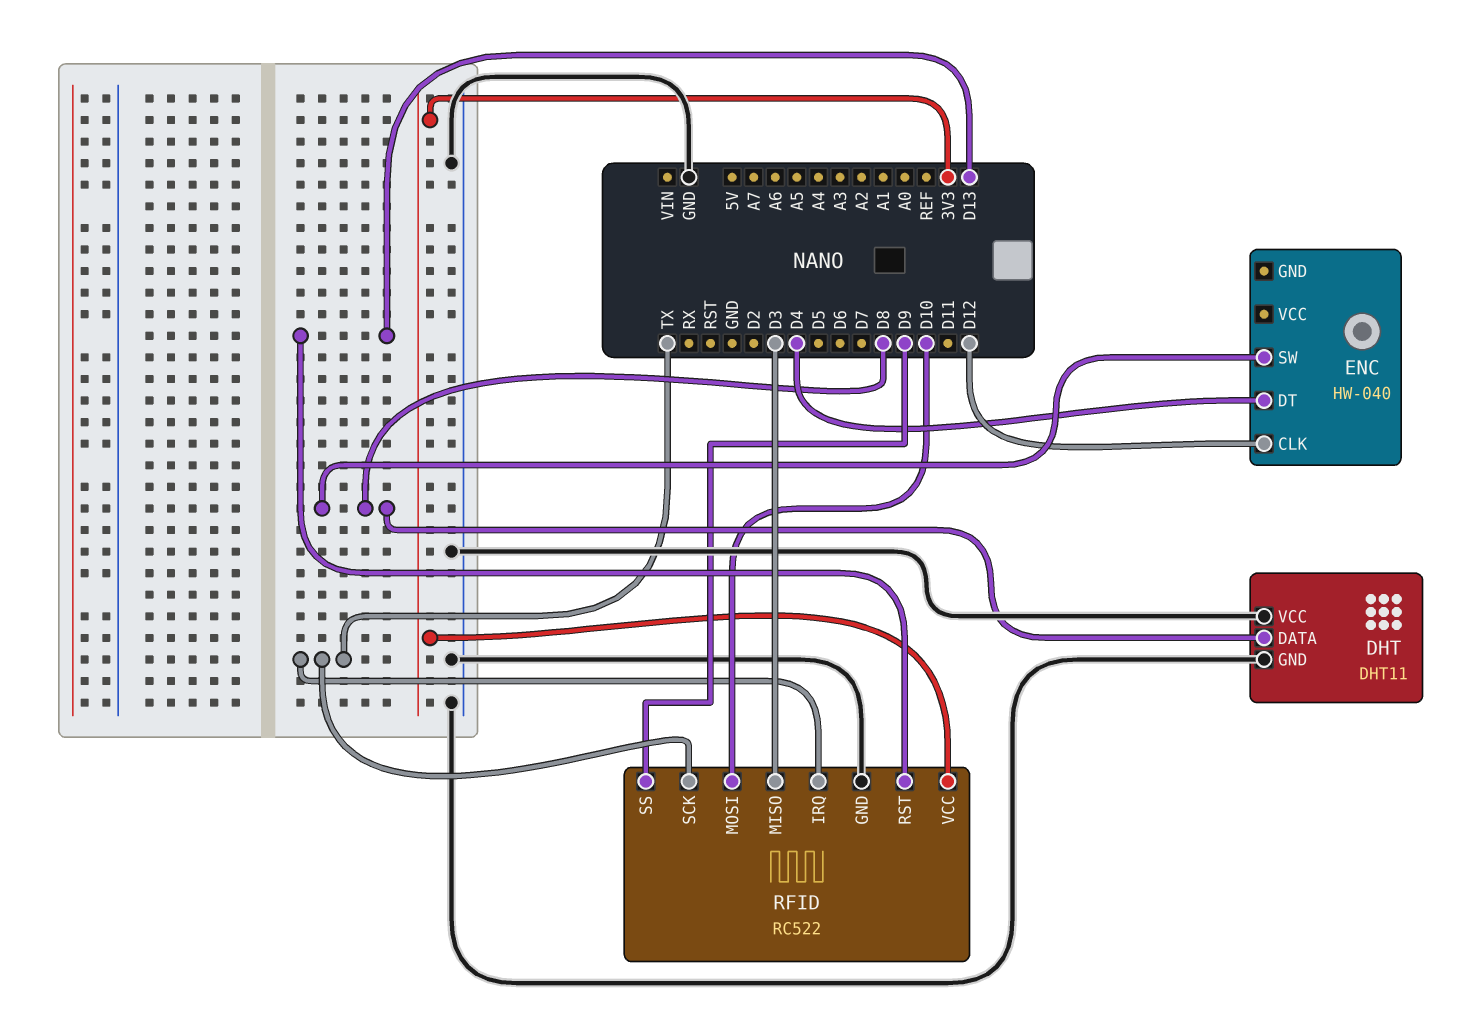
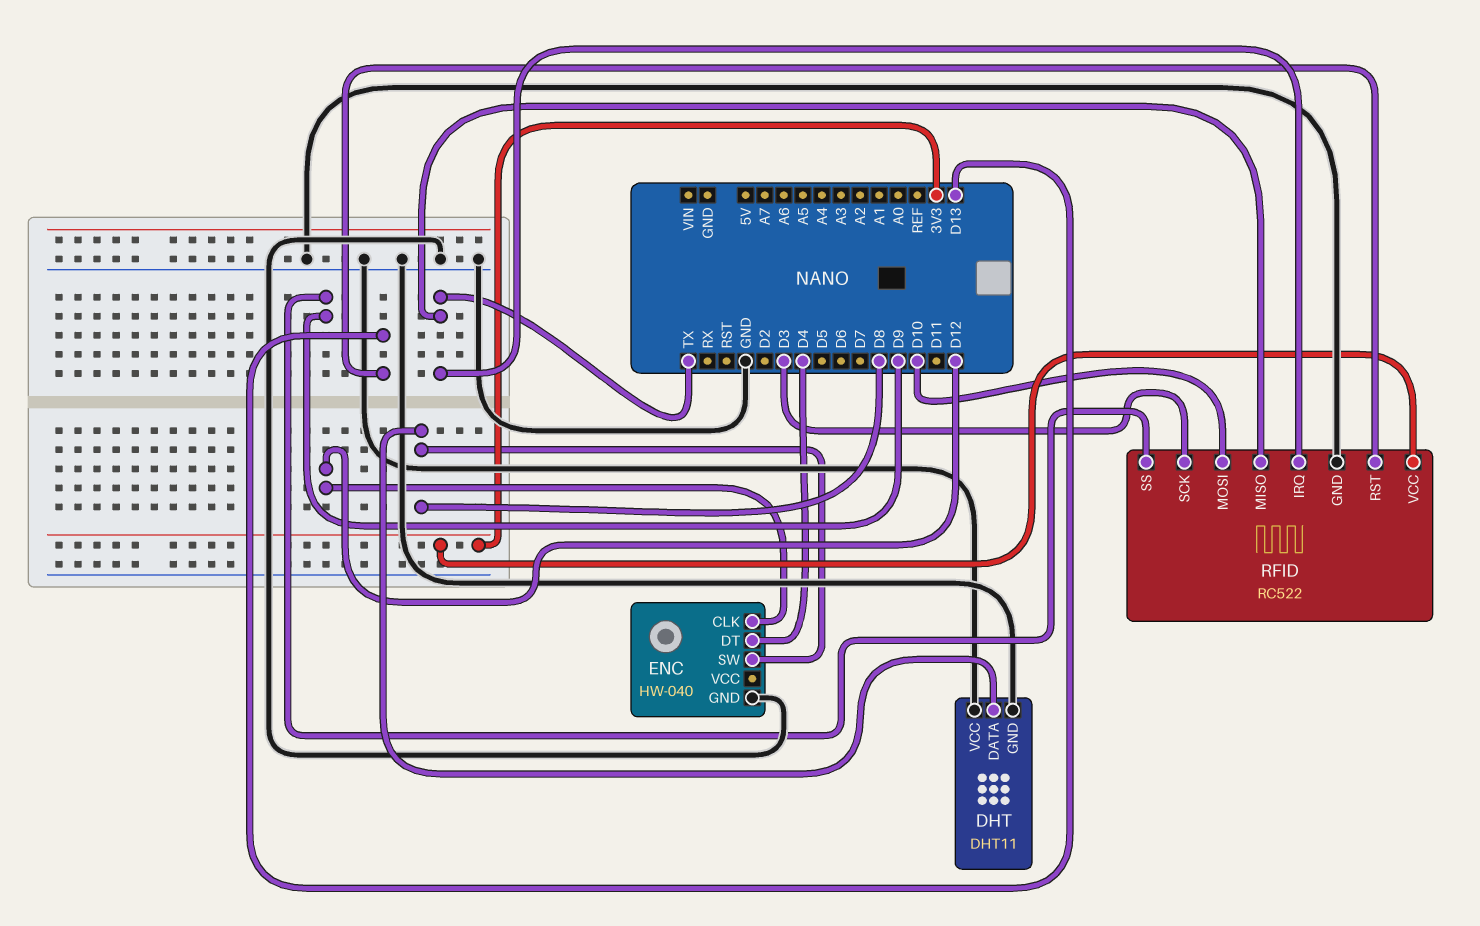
ENC pin GND: none -> GND
RFID pin MISO: D3 -> TX
RFID pin SCK: TX -> D3

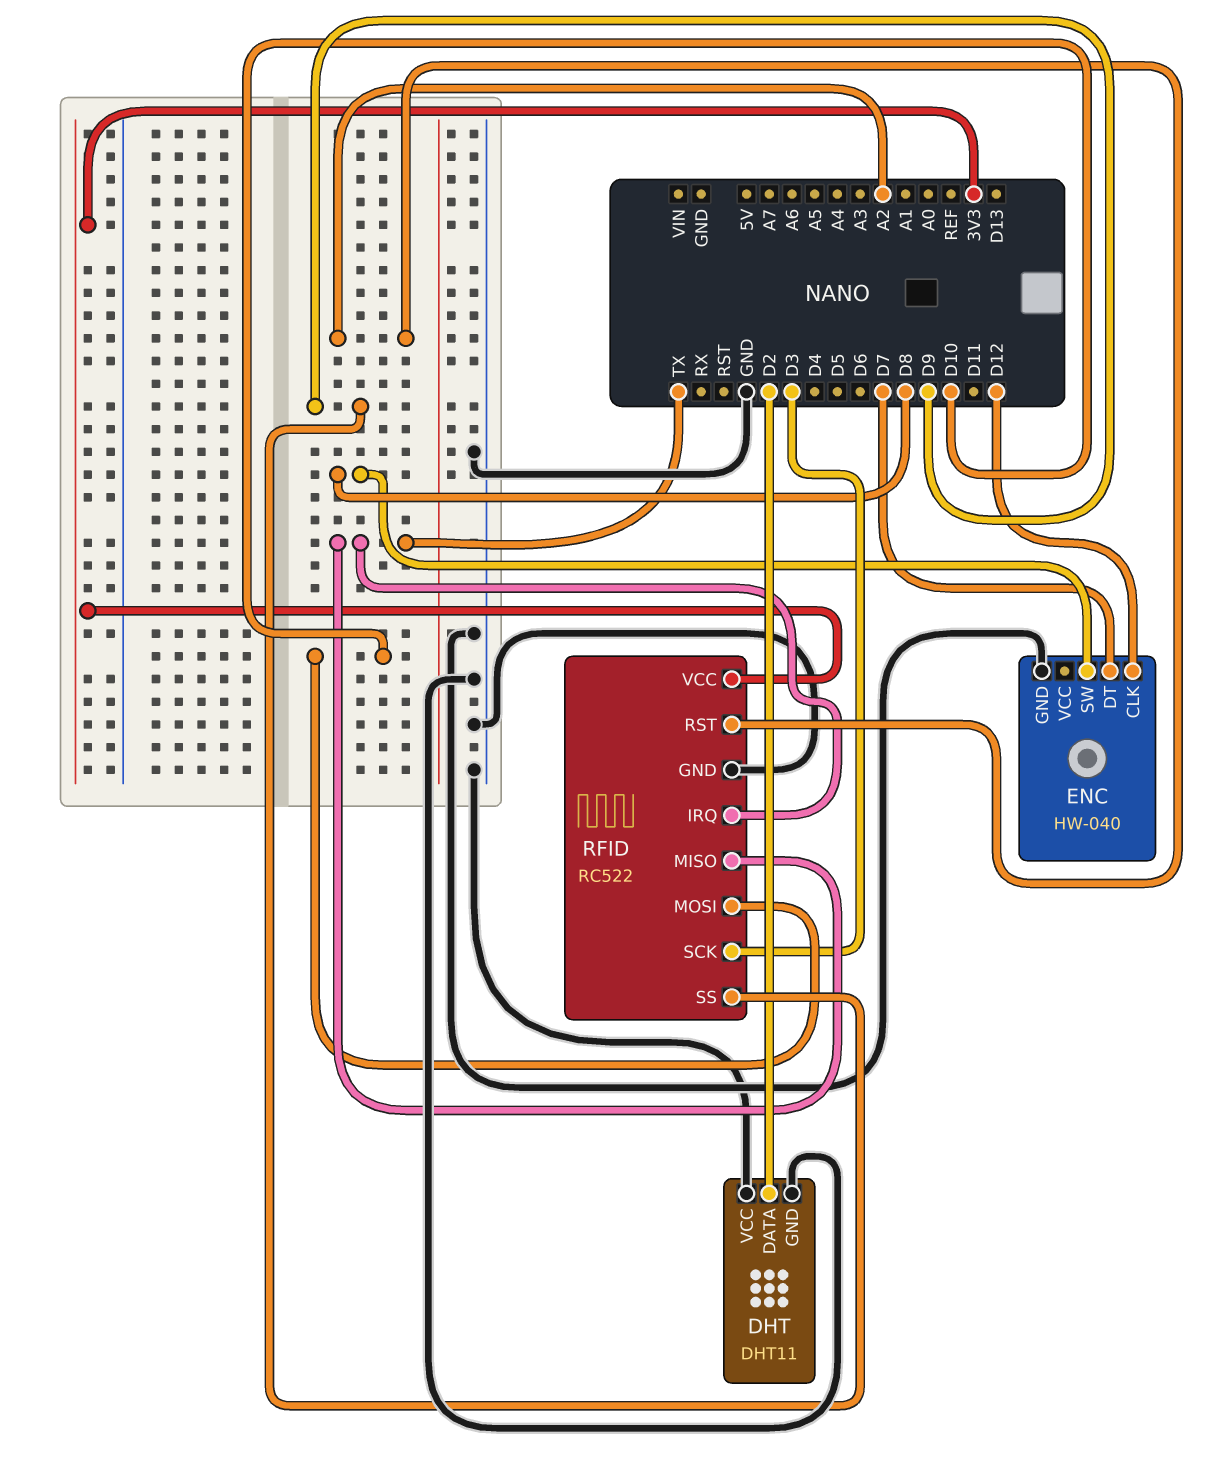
DHT pin DATA: D8 -> D2
ENC pin DT: D4 -> D7
RFID pin RST: D13 -> A2

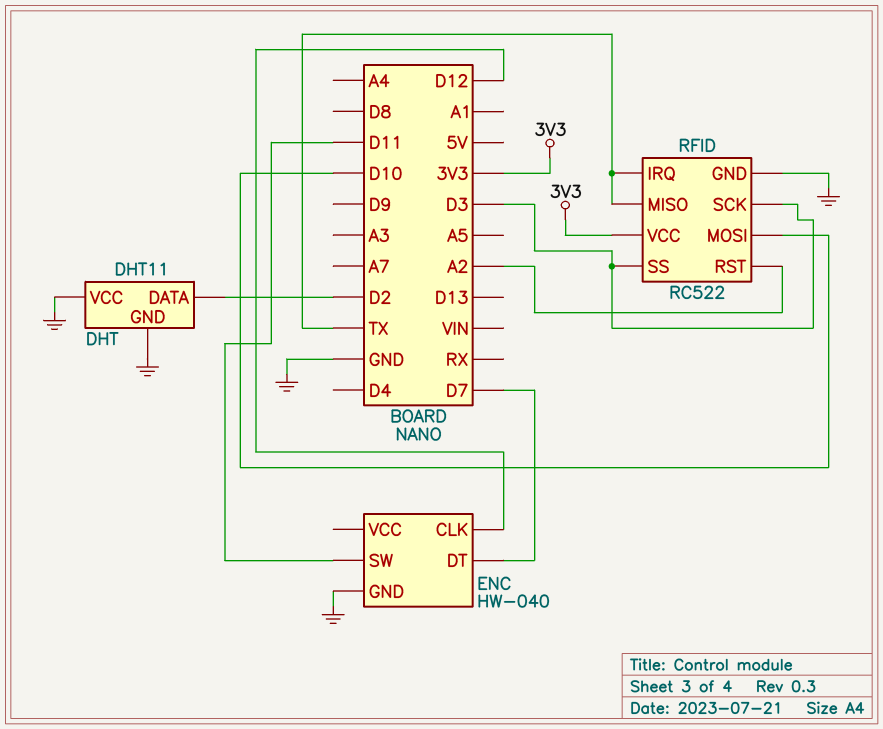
ENC pin SW: D8 -> D11
RFID pin SS: D9 -> D3

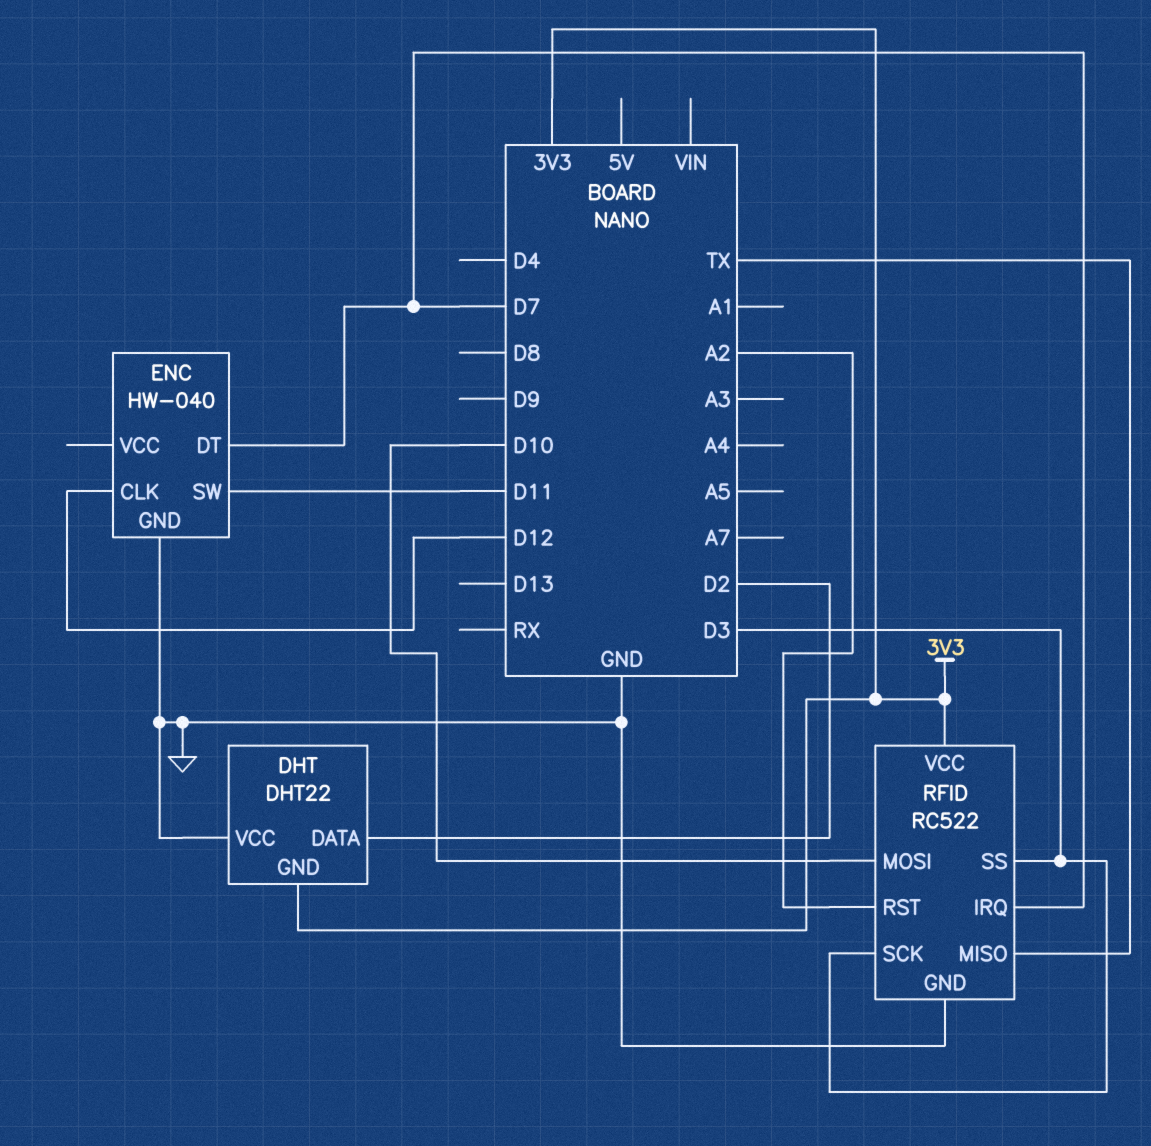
DHT: DHT11 -> DHT22
DHT pin GND: GND -> 3V3
RFID pin IRQ: TX -> D7

